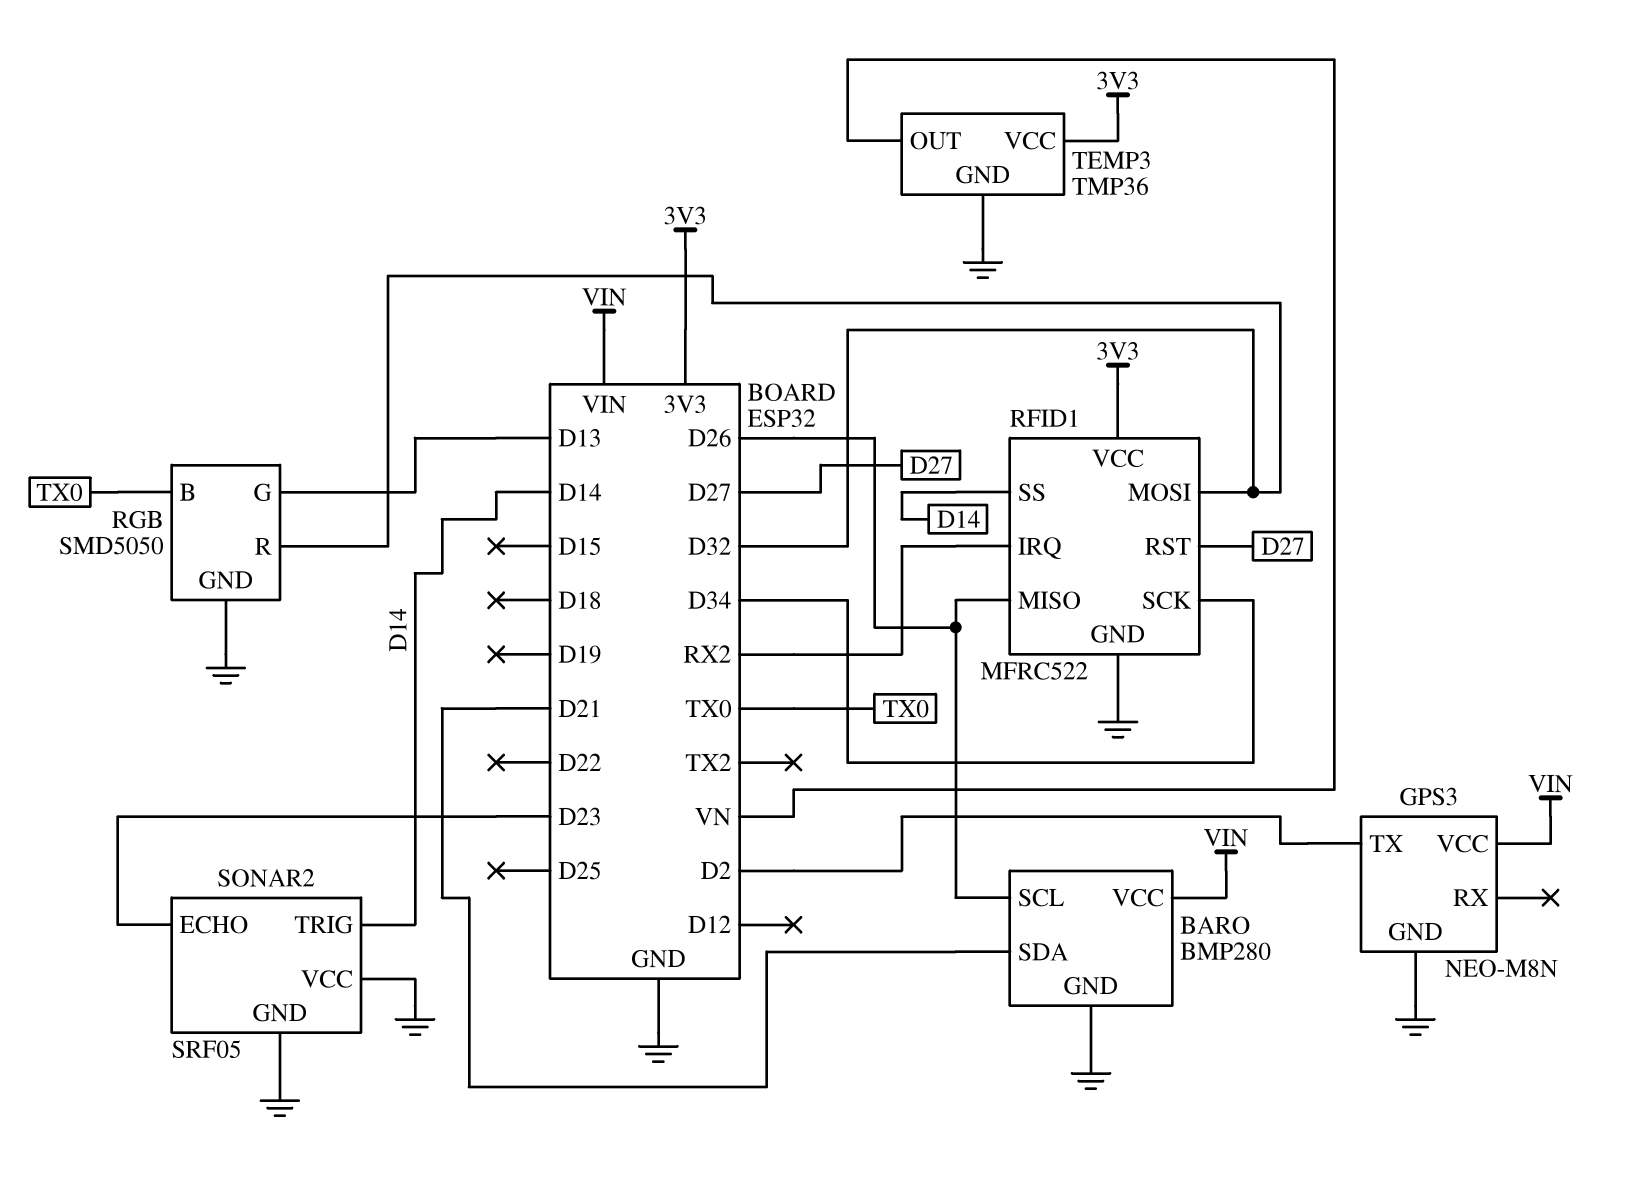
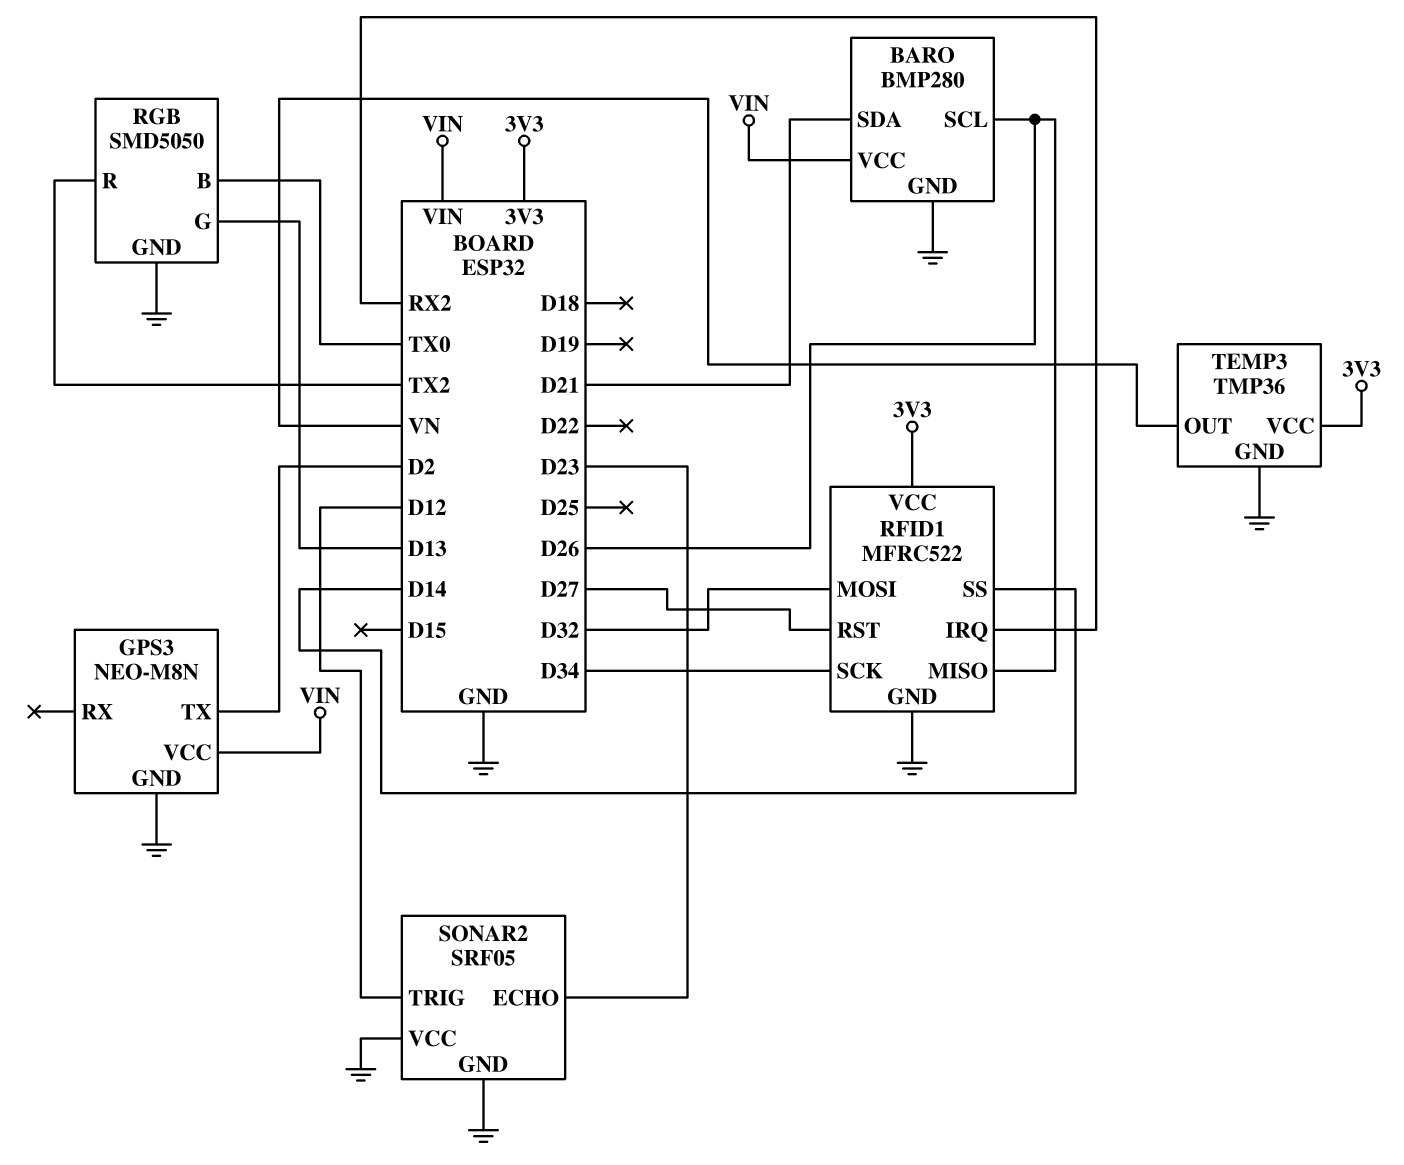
RGB pin R: D32 -> TX2
SONAR2 pin TRIG: D14 -> D12

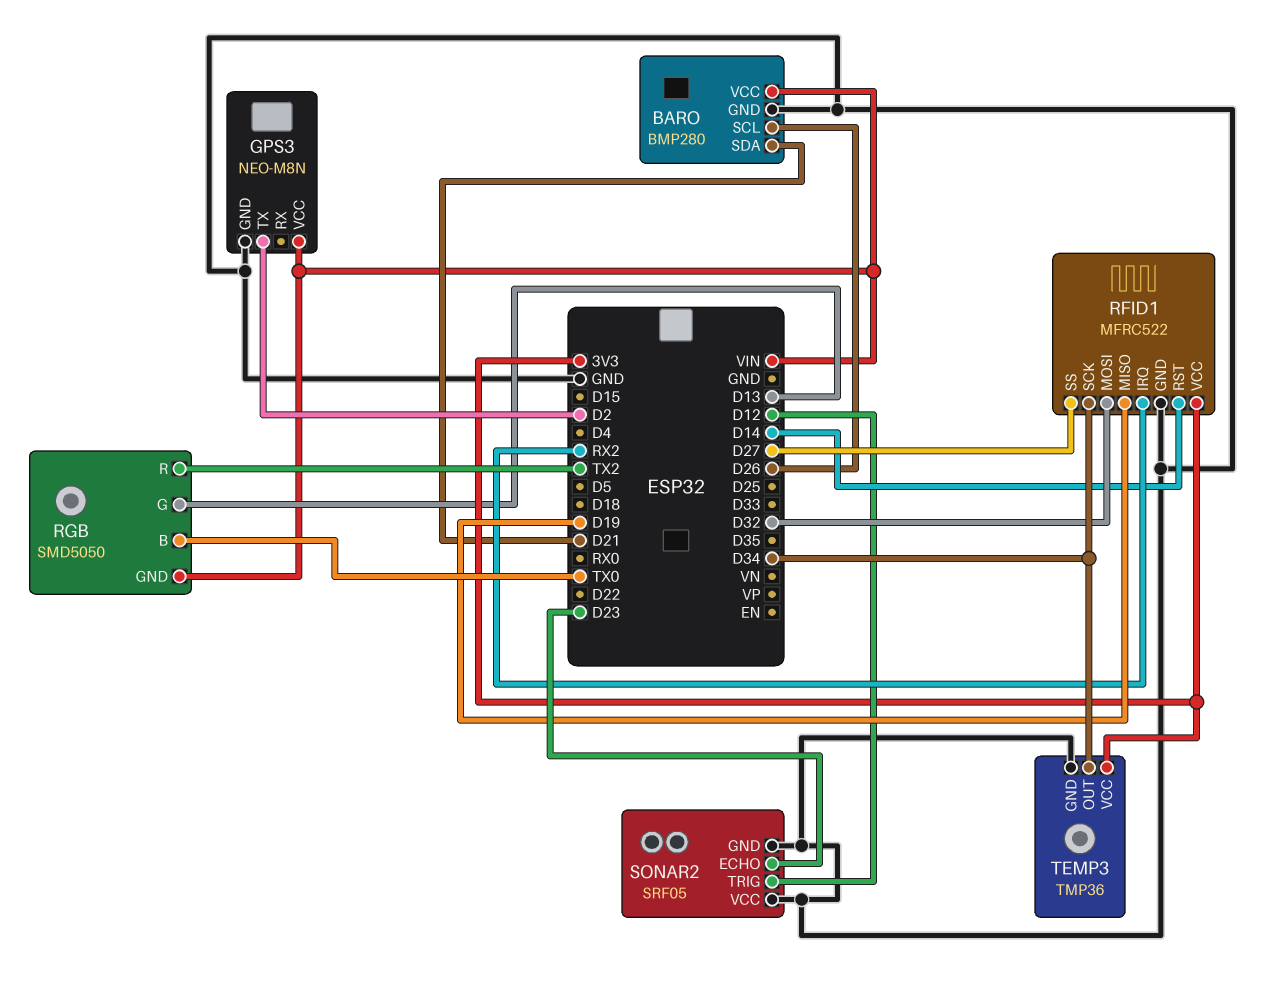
RFID1 pin MISO: D26 -> D19
RFID1 pin RST: D27 -> D14
RFID1 pin SS: D14 -> D27
RGB pin GND: GND -> VIN
TEMP3 pin OUT: VN -> D34

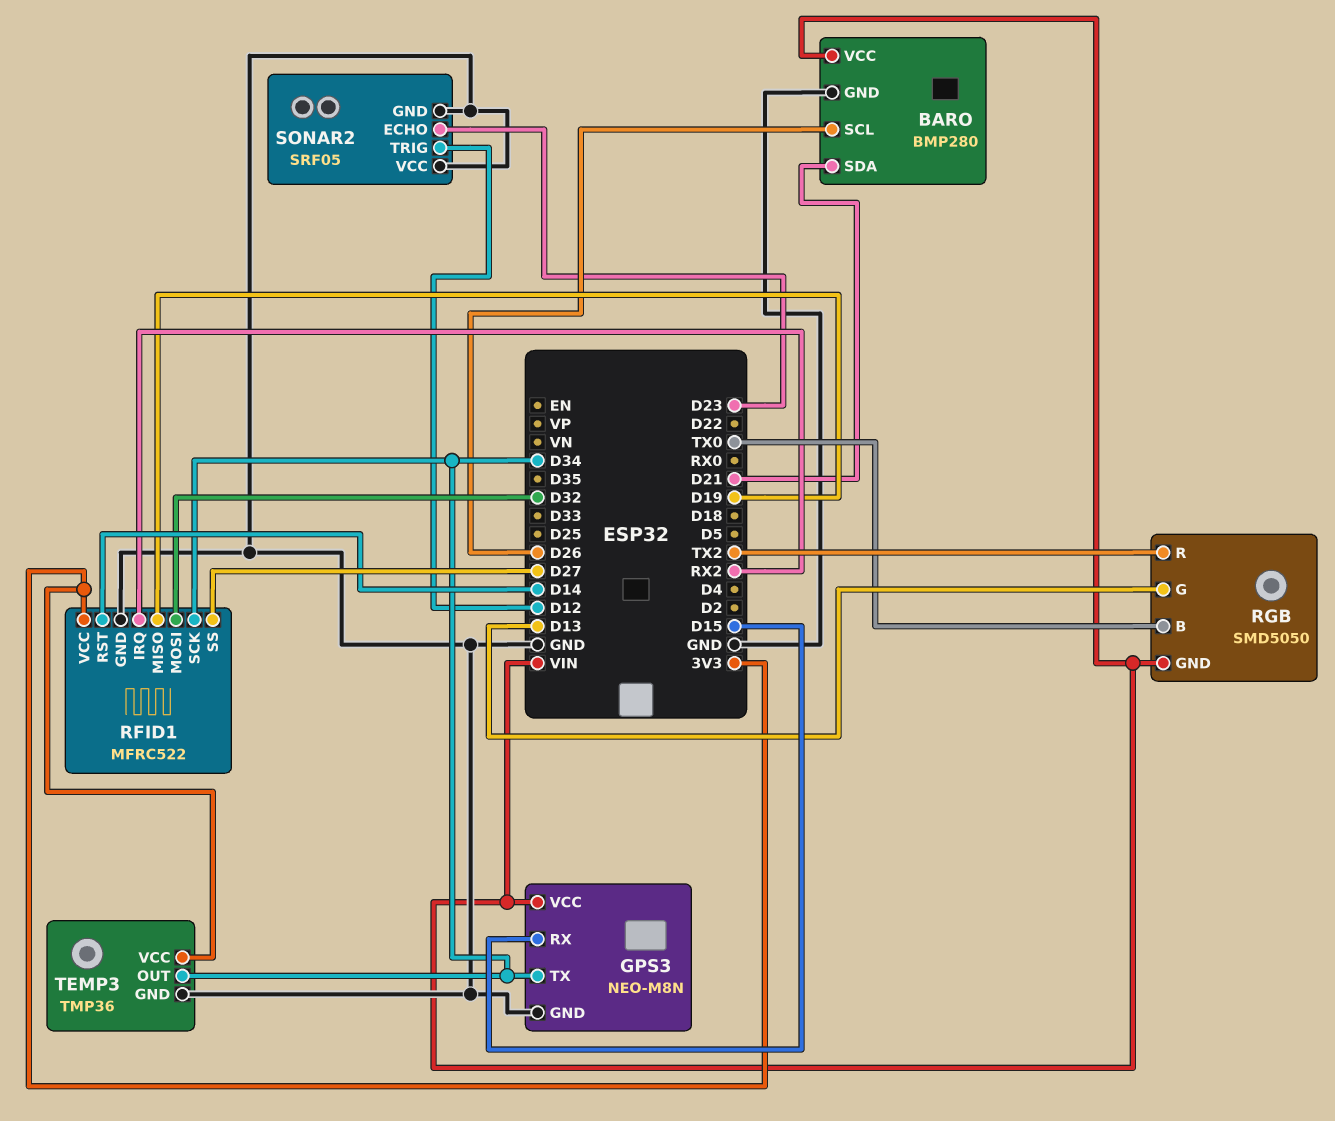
GPS3 pin RX: none -> D15
GPS3 pin TX: D2 -> D34

